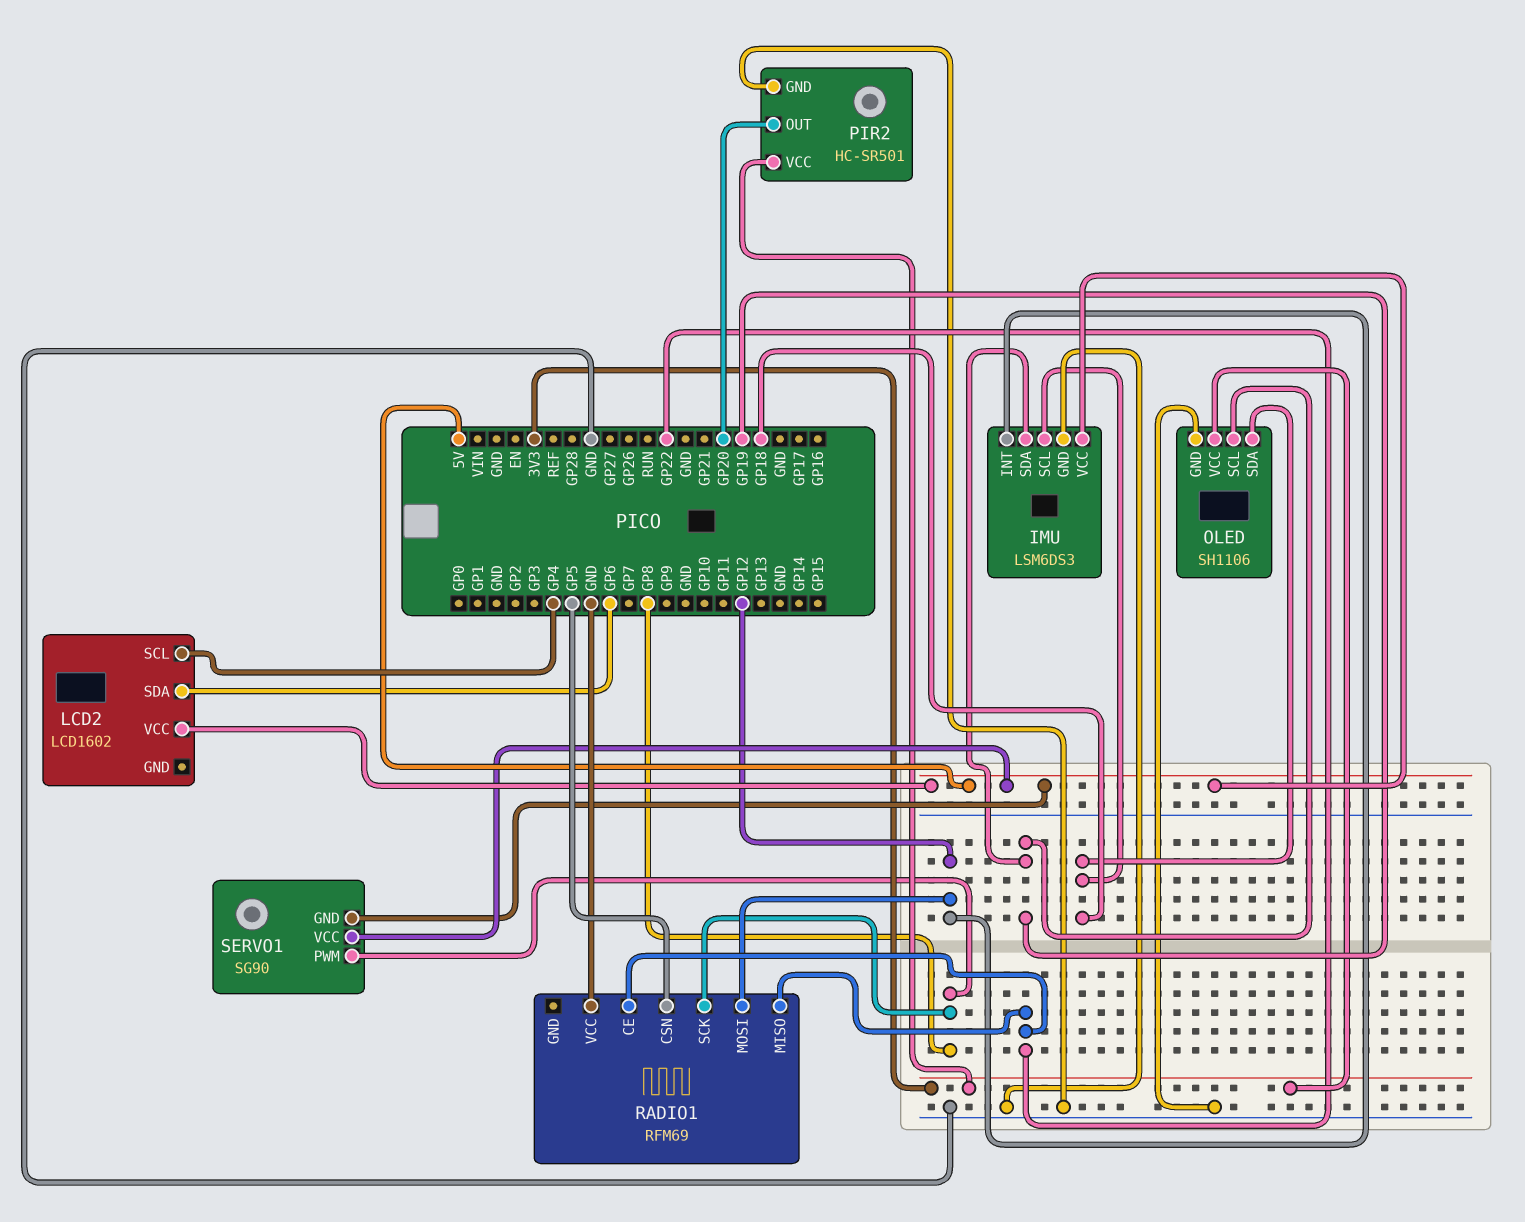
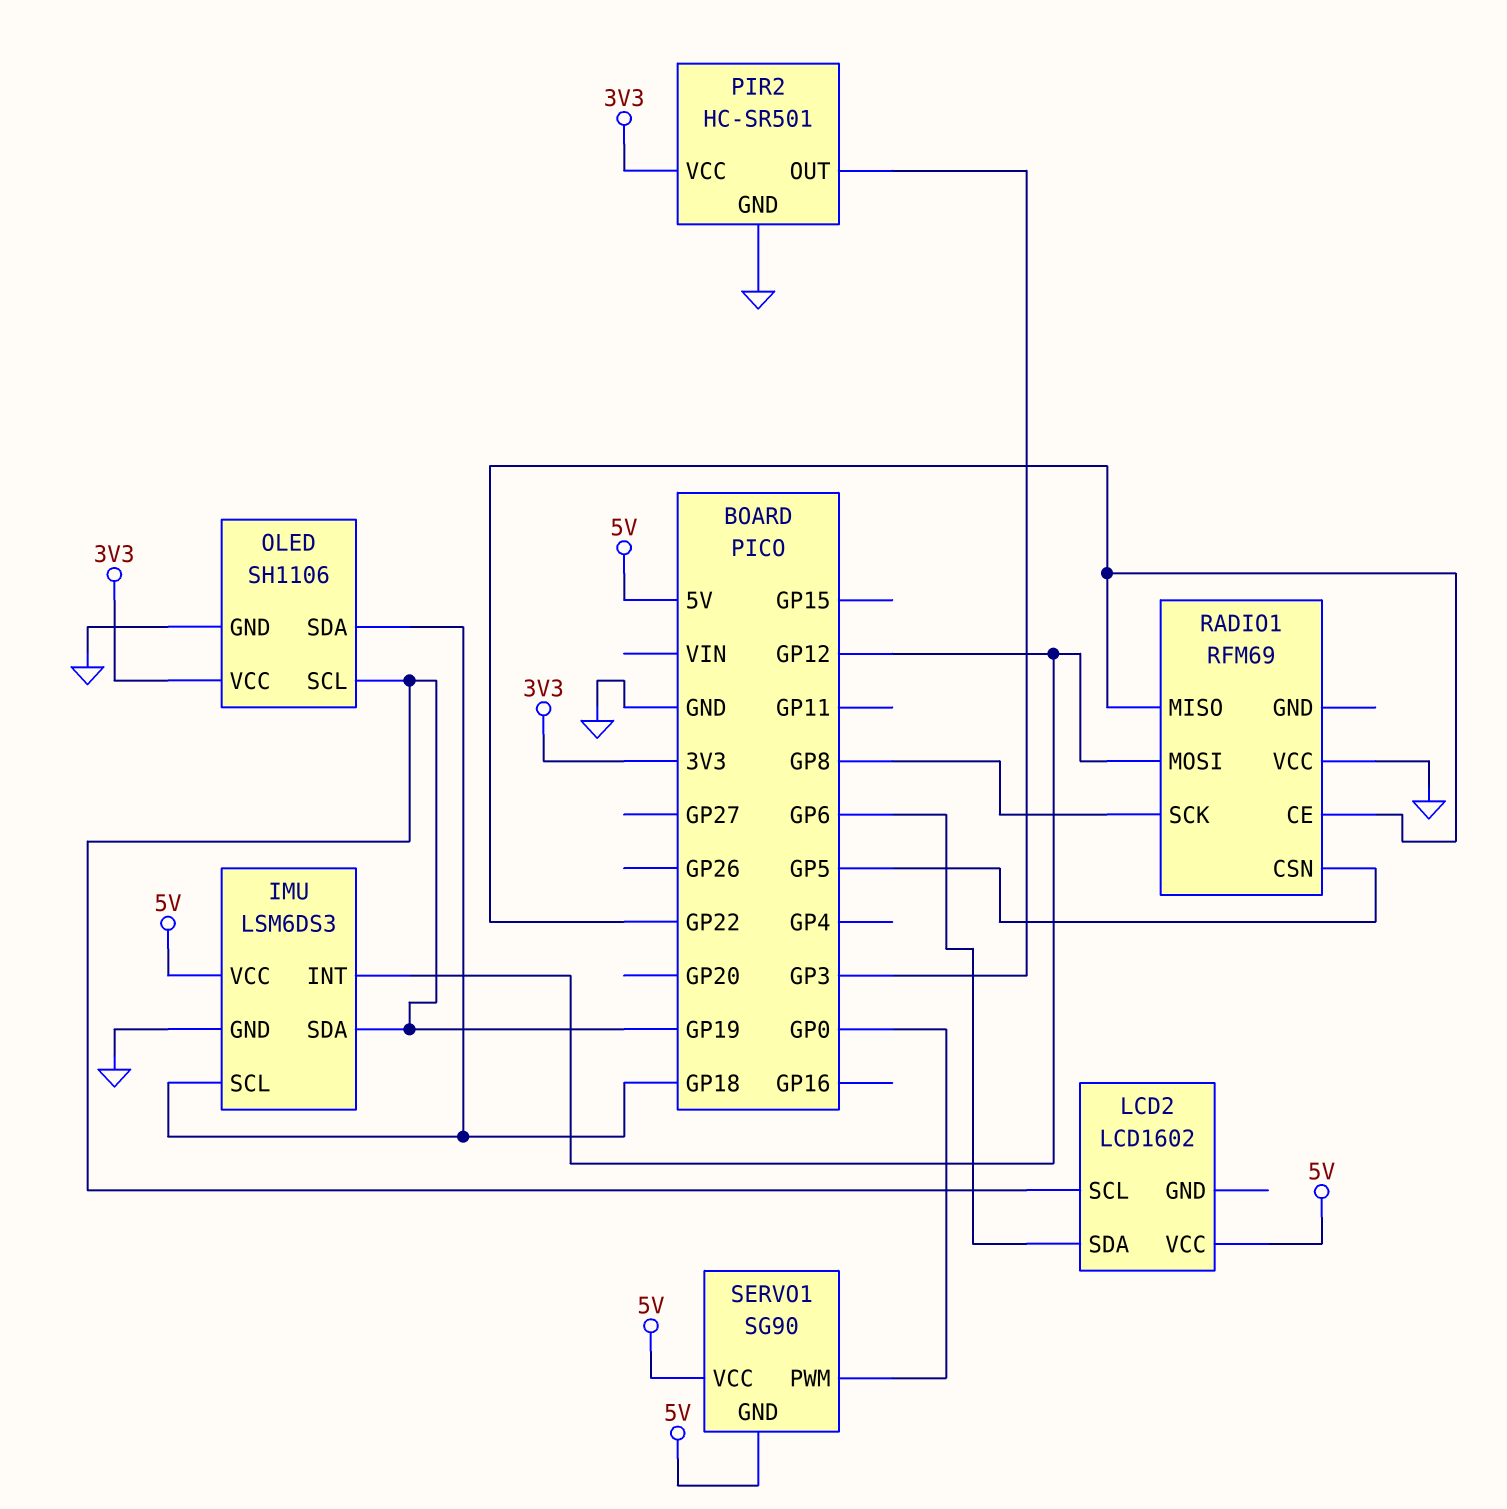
LCD2 pin SCL: GP4 -> GP19
PIR2 pin OUT: GP20 -> GP3
SERVO1 pin PWM: GP8 -> GP0

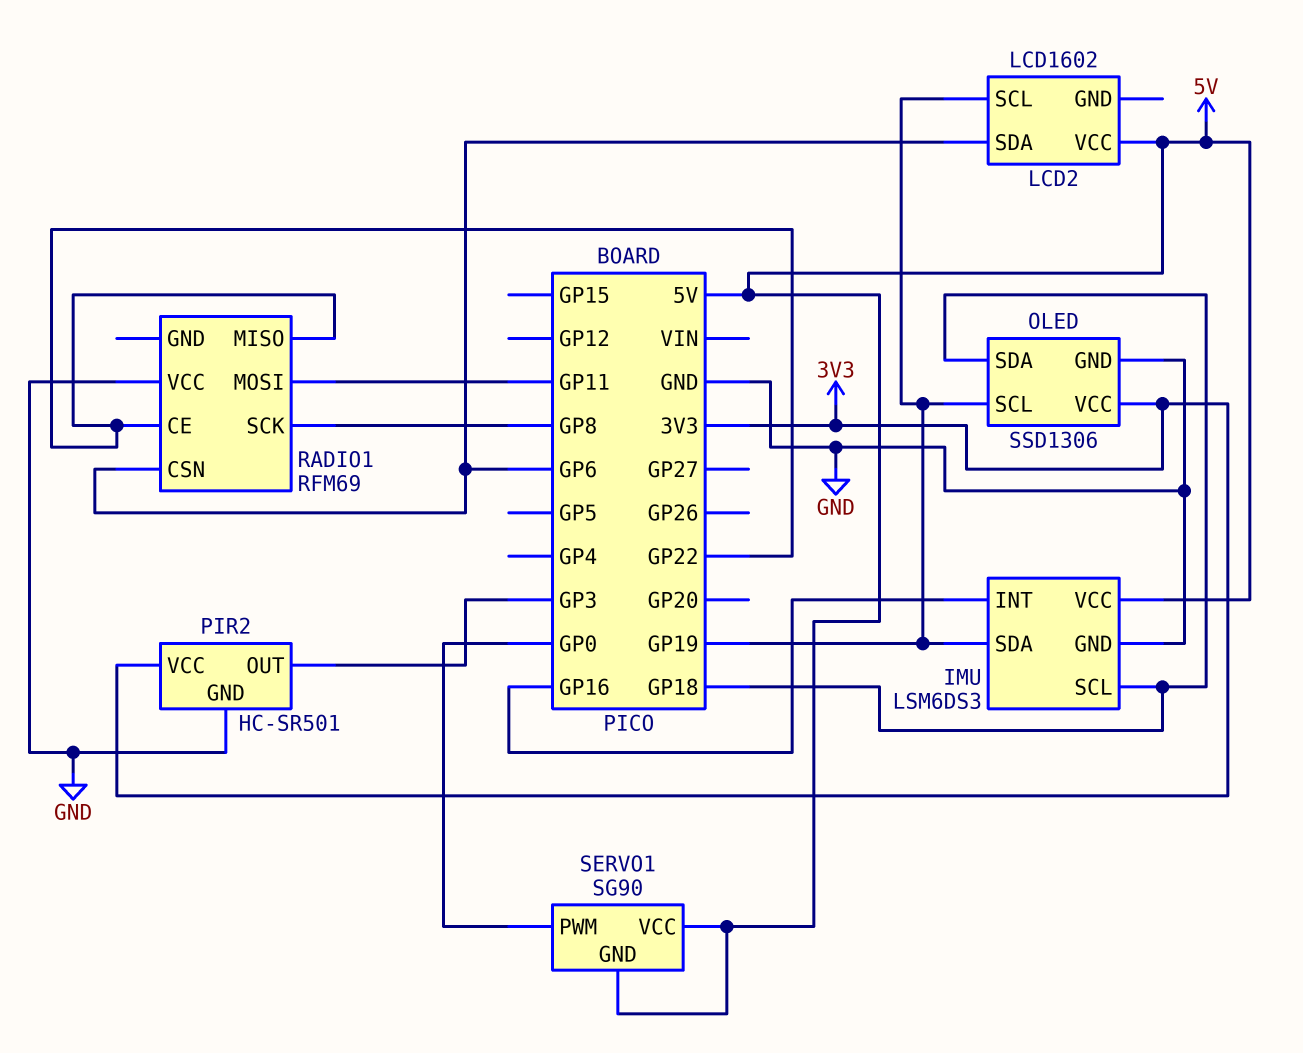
IMU pin INT: GP12 -> GP16
OLED: SH1106 -> SSD1306
RADIO1 pin CSN: GP5 -> GP6
RADIO1 pin MOSI: GP12 -> GP11

